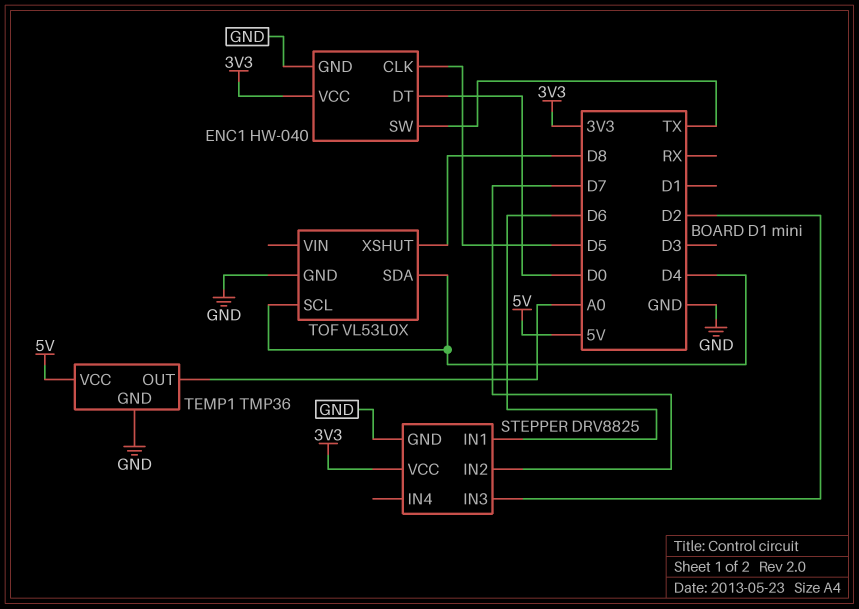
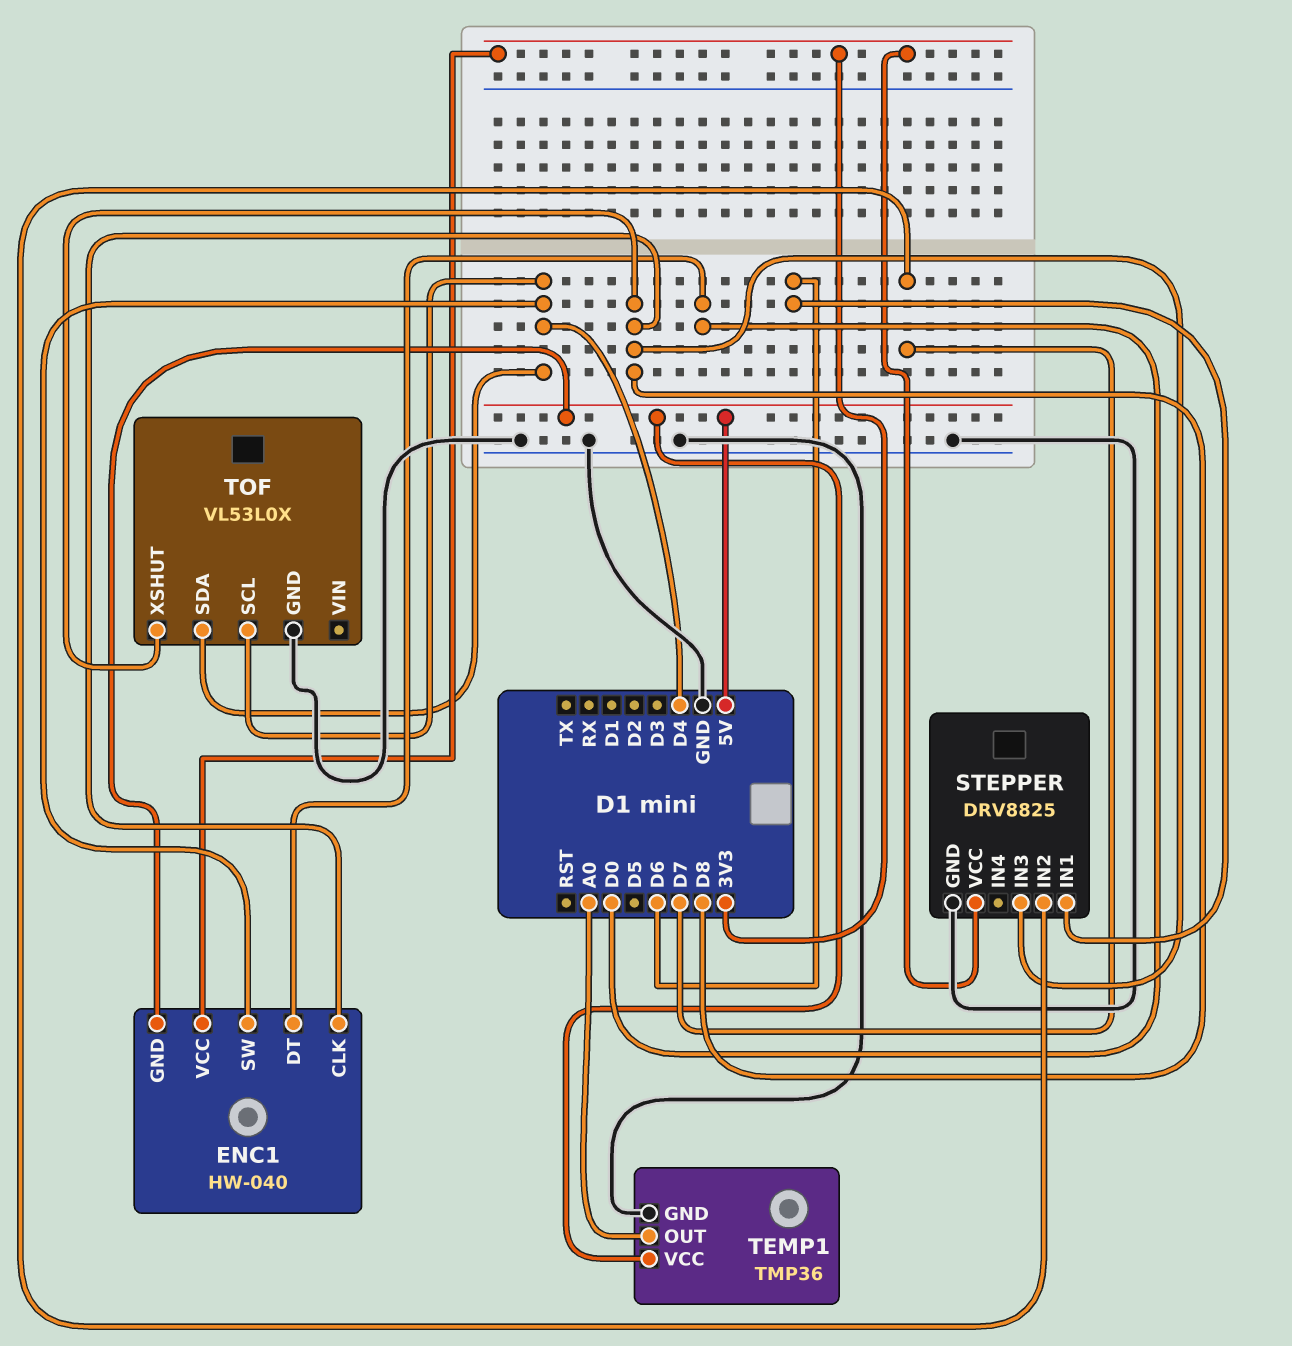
ENC1 pin CLK: D5 -> D8
ENC1 pin GND: GND -> 5V
ENC1 pin SW: TX -> D4
STEPPER pin IN3: D2 -> D8

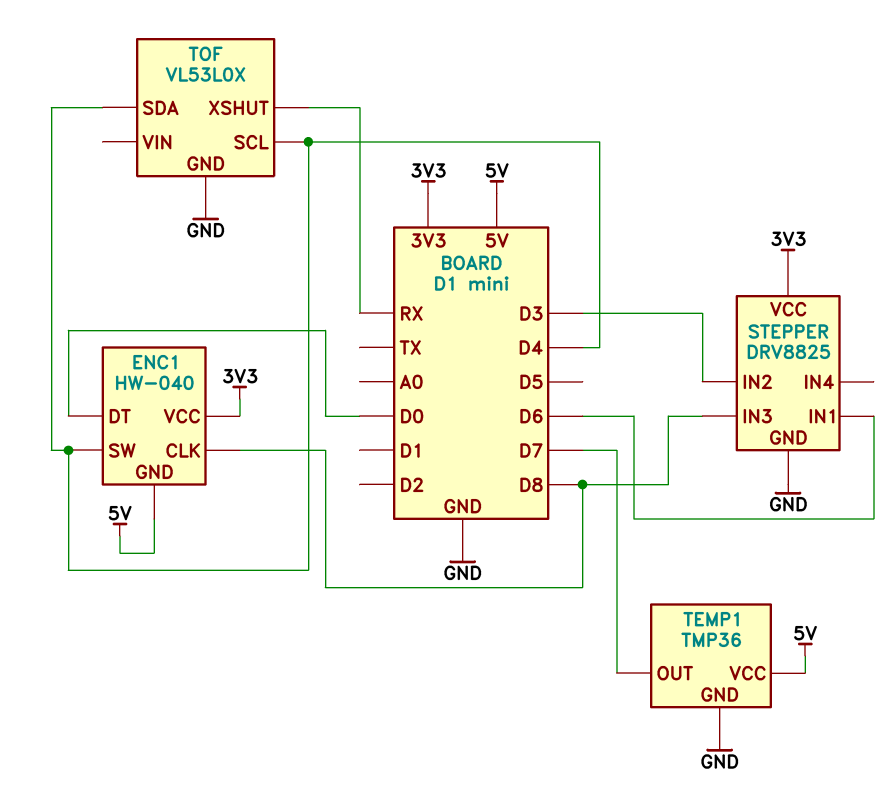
STEPPER pin IN2: D7 -> D3
TEMP1 pin OUT: A0 -> D7
TOF pin XSHUT: D8 -> RX

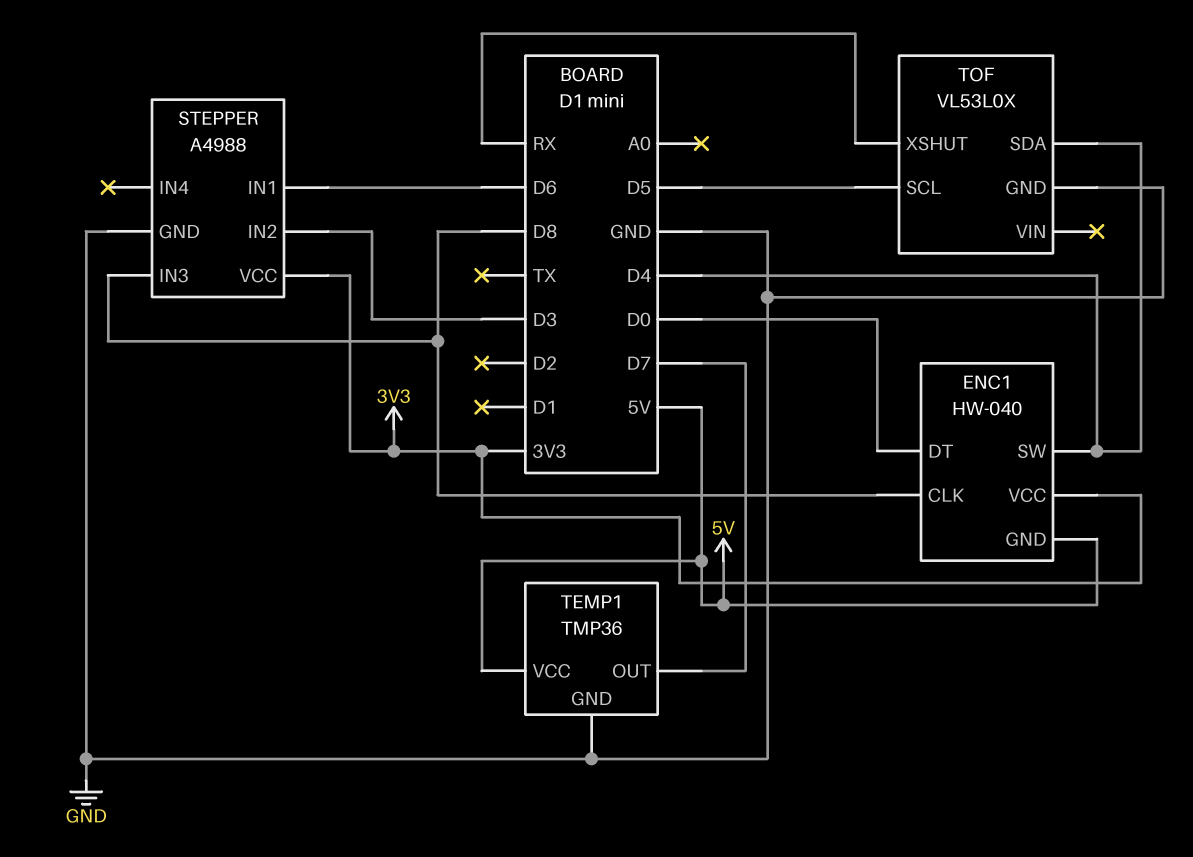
STEPPER: DRV8825 -> A4988
TOF pin SCL: D4 -> D5

